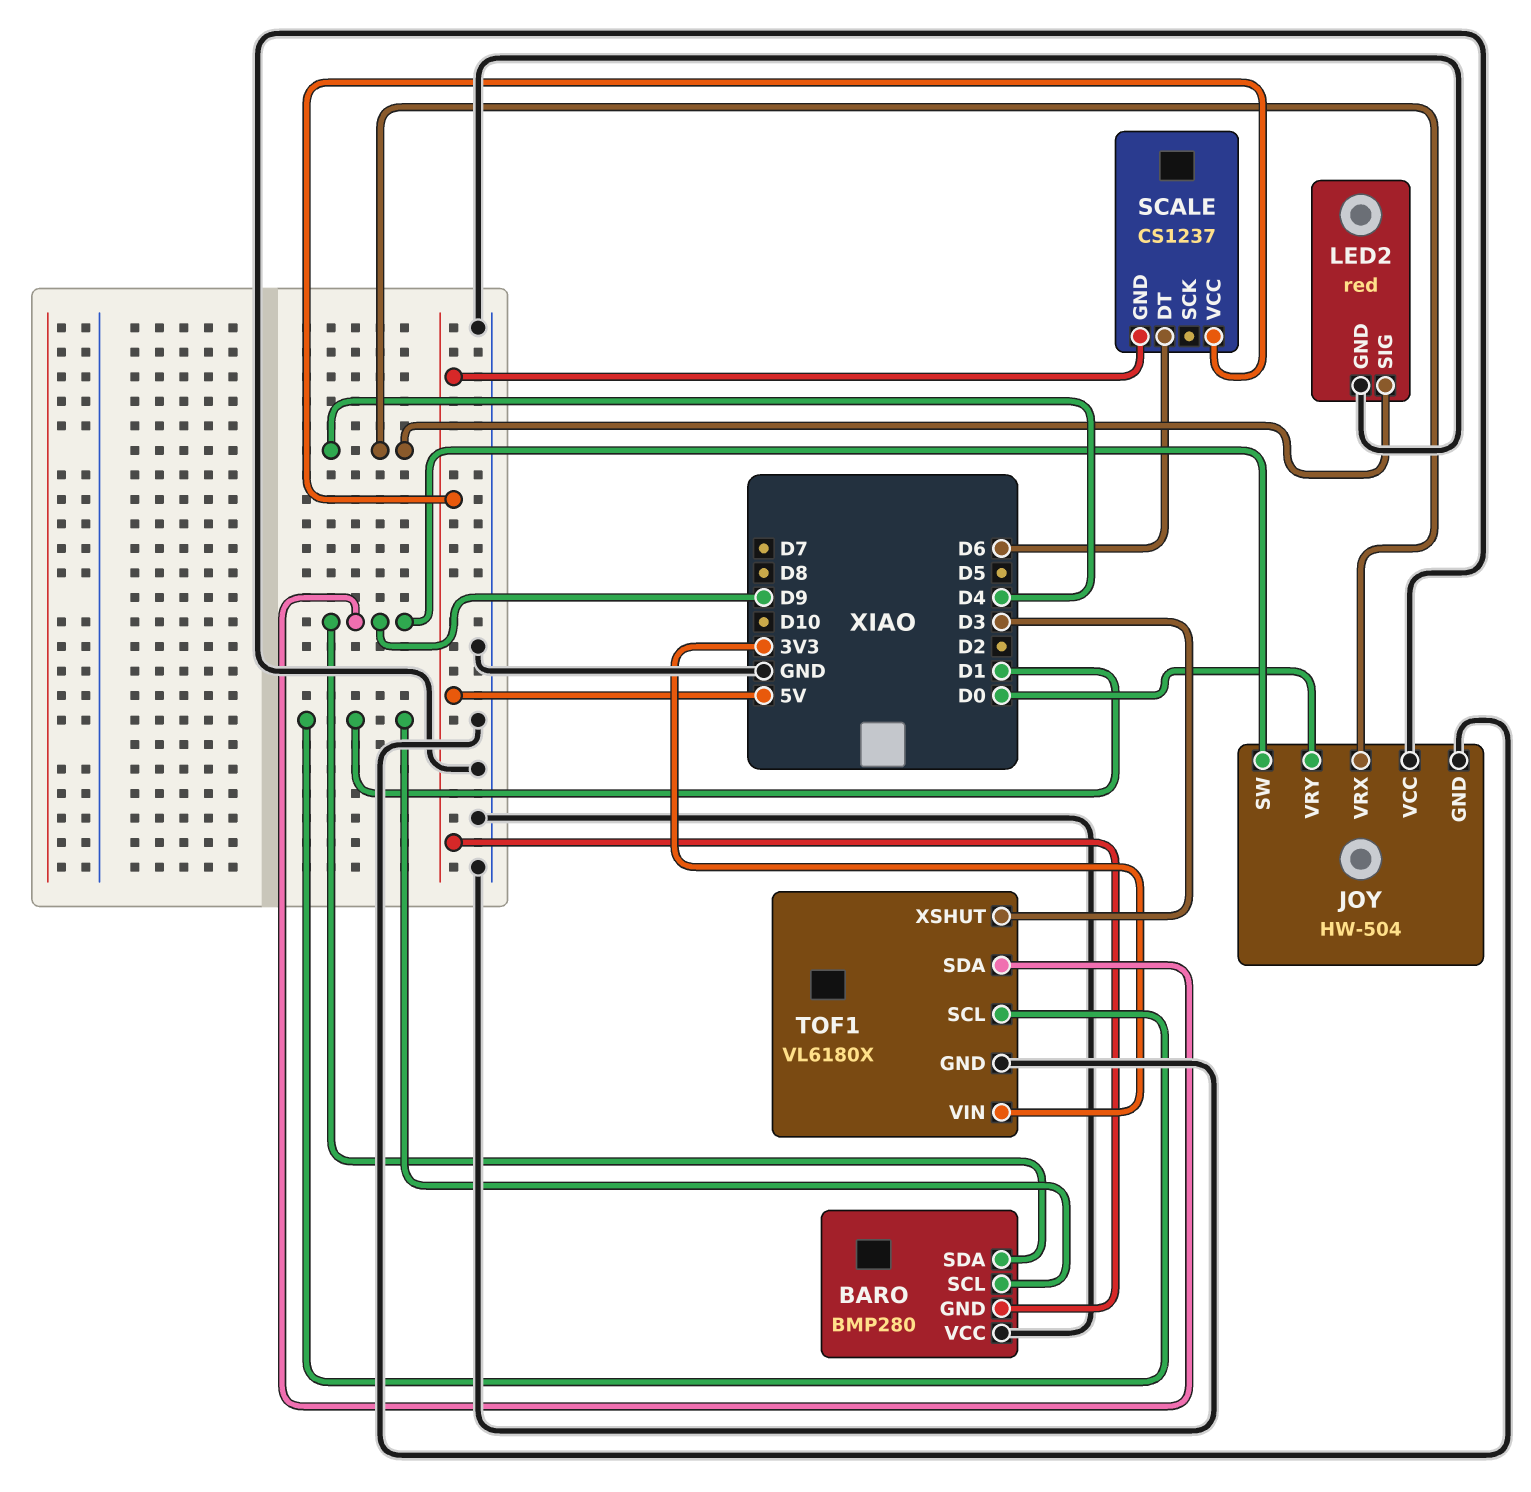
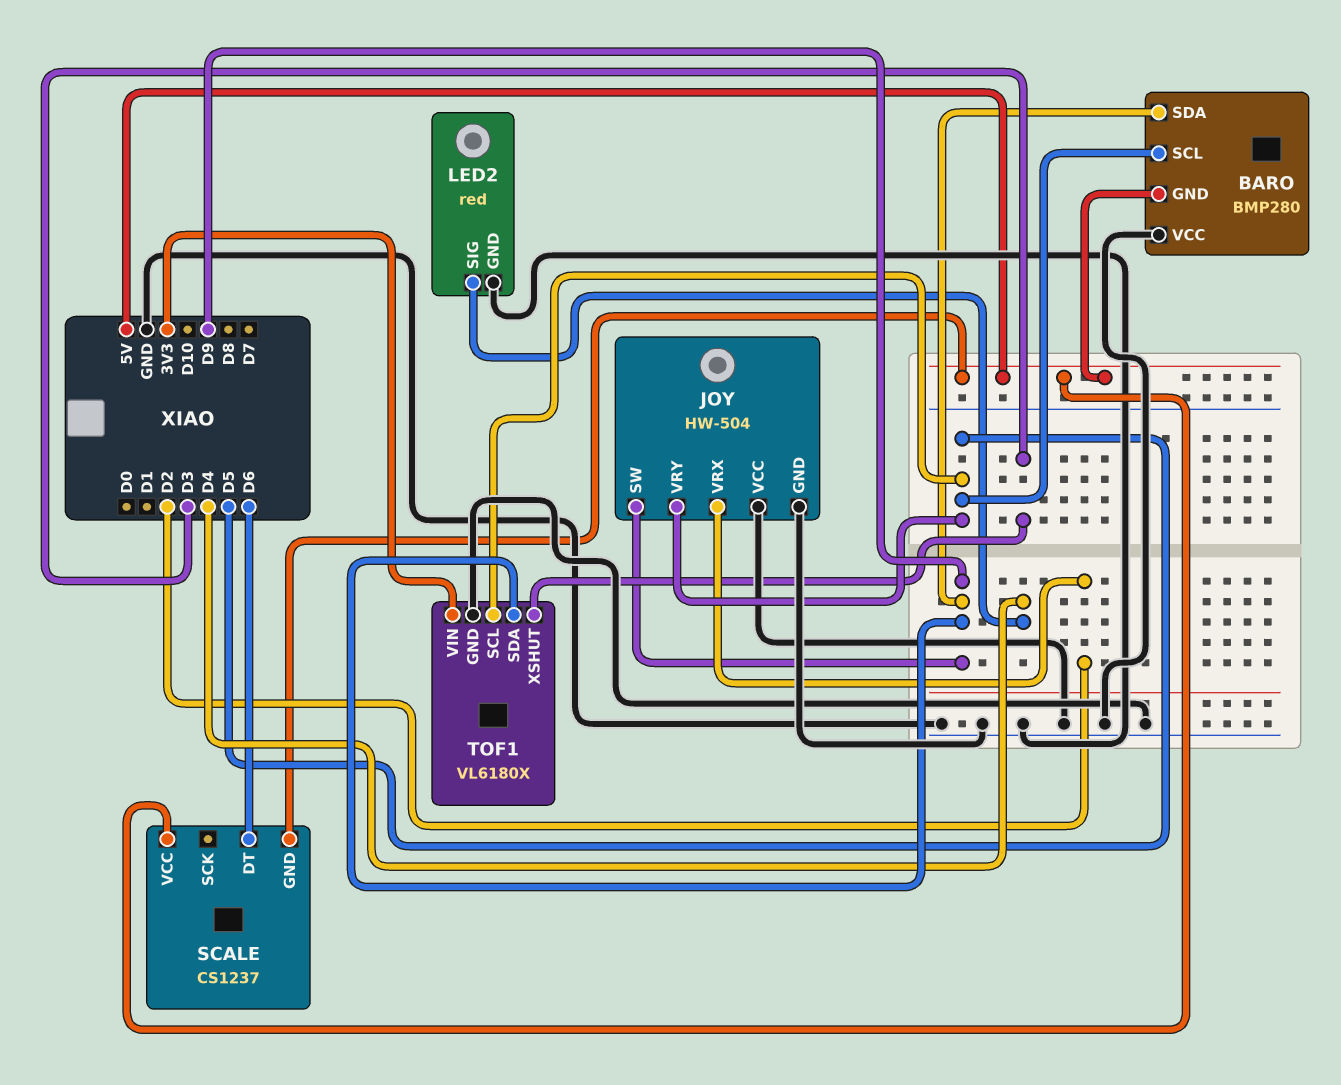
BARO pin SCL: D1 -> D5
JOY pin VRX: D4 -> D2
JOY pin VRY: D0 -> D5
TOF1 pin SCL: D1 -> D5

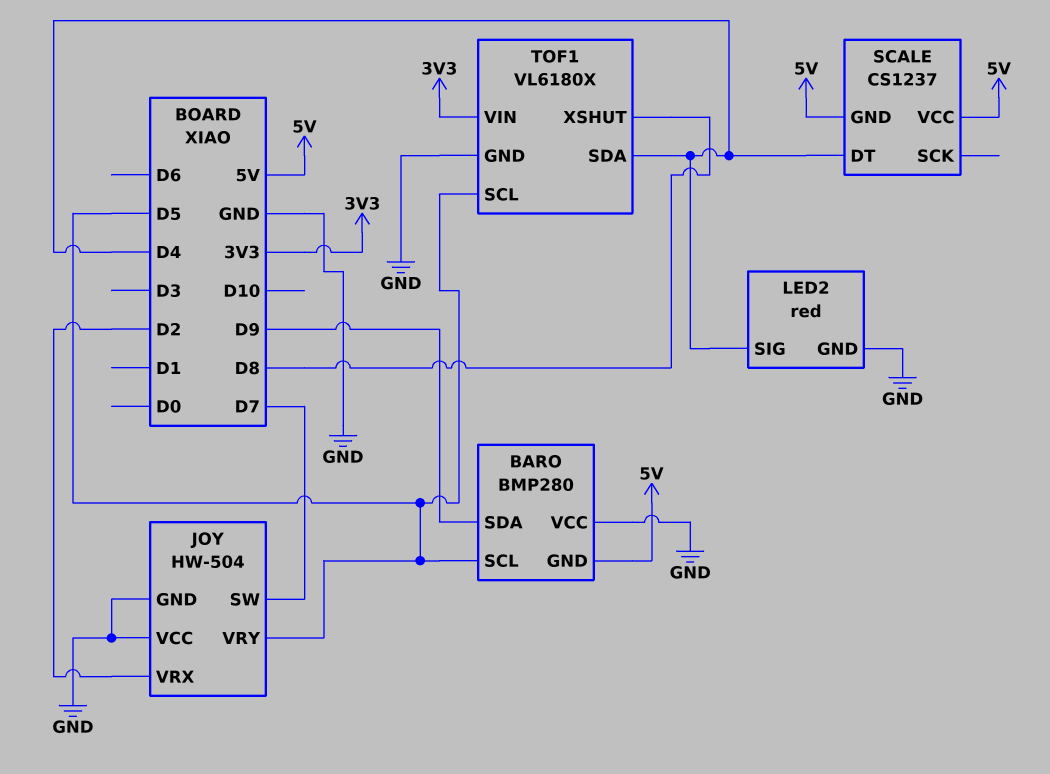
JOY pin SW: D9 -> D7
SCALE pin DT: D6 -> D4
TOF1 pin SDA: D9 -> D4
TOF1 pin XSHUT: D3 -> D8

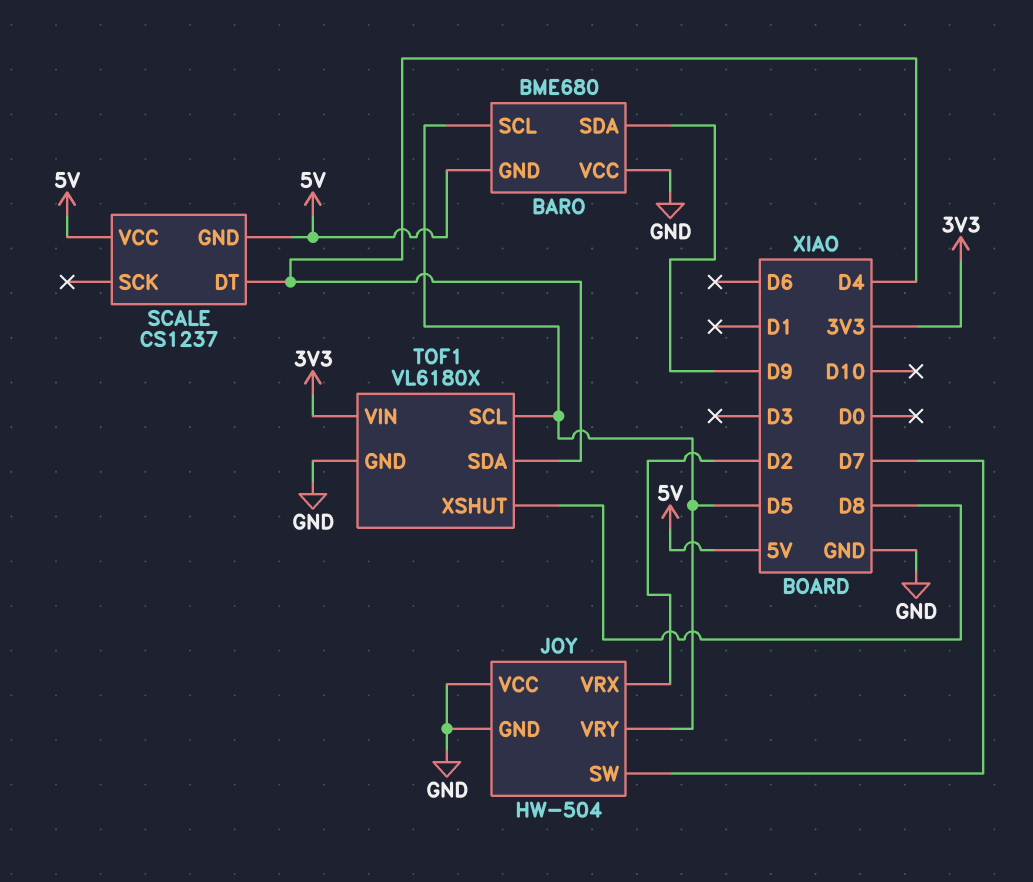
BARO: BMP280 -> BME680
LED2: red -> none
LED2 pin GND: GND -> none
LED2 pin SIG: D4 -> none

